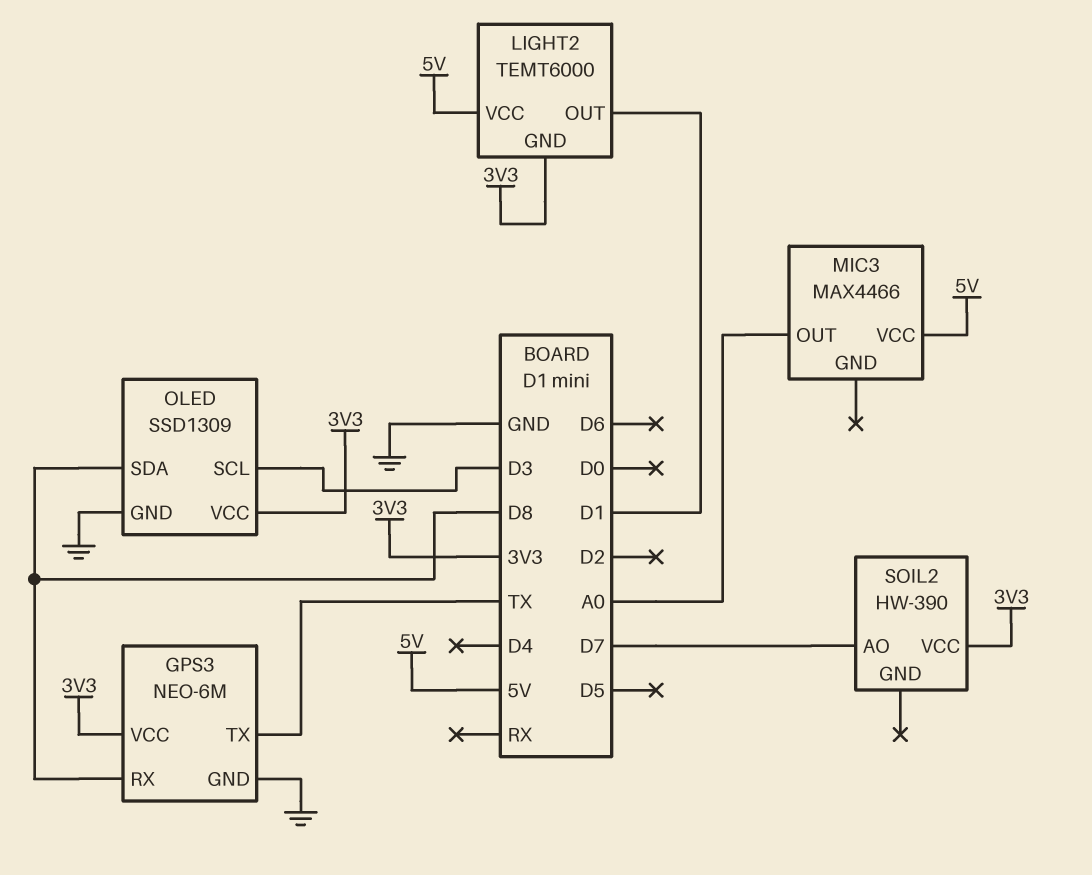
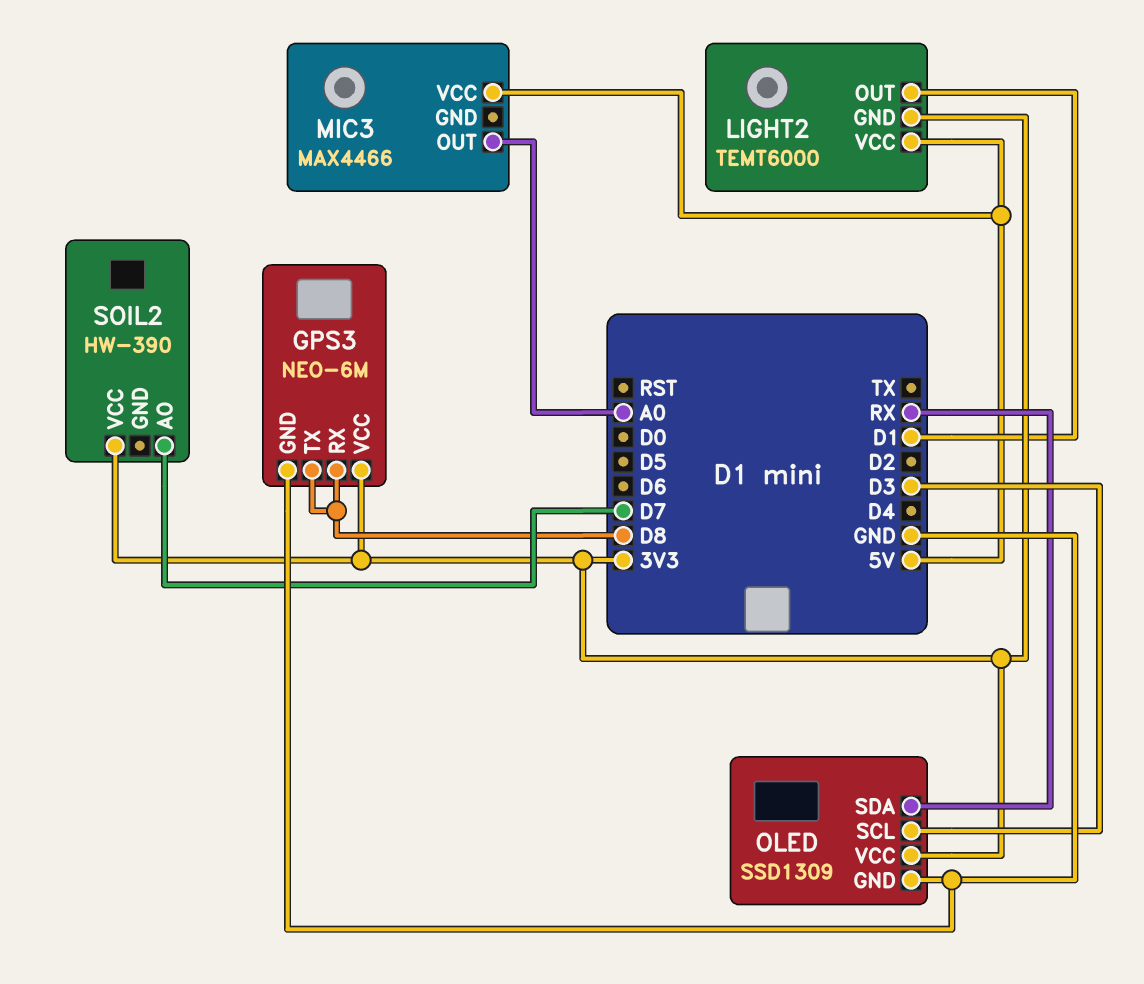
GPS3 pin TX: TX -> D8
OLED pin SDA: D8 -> RX

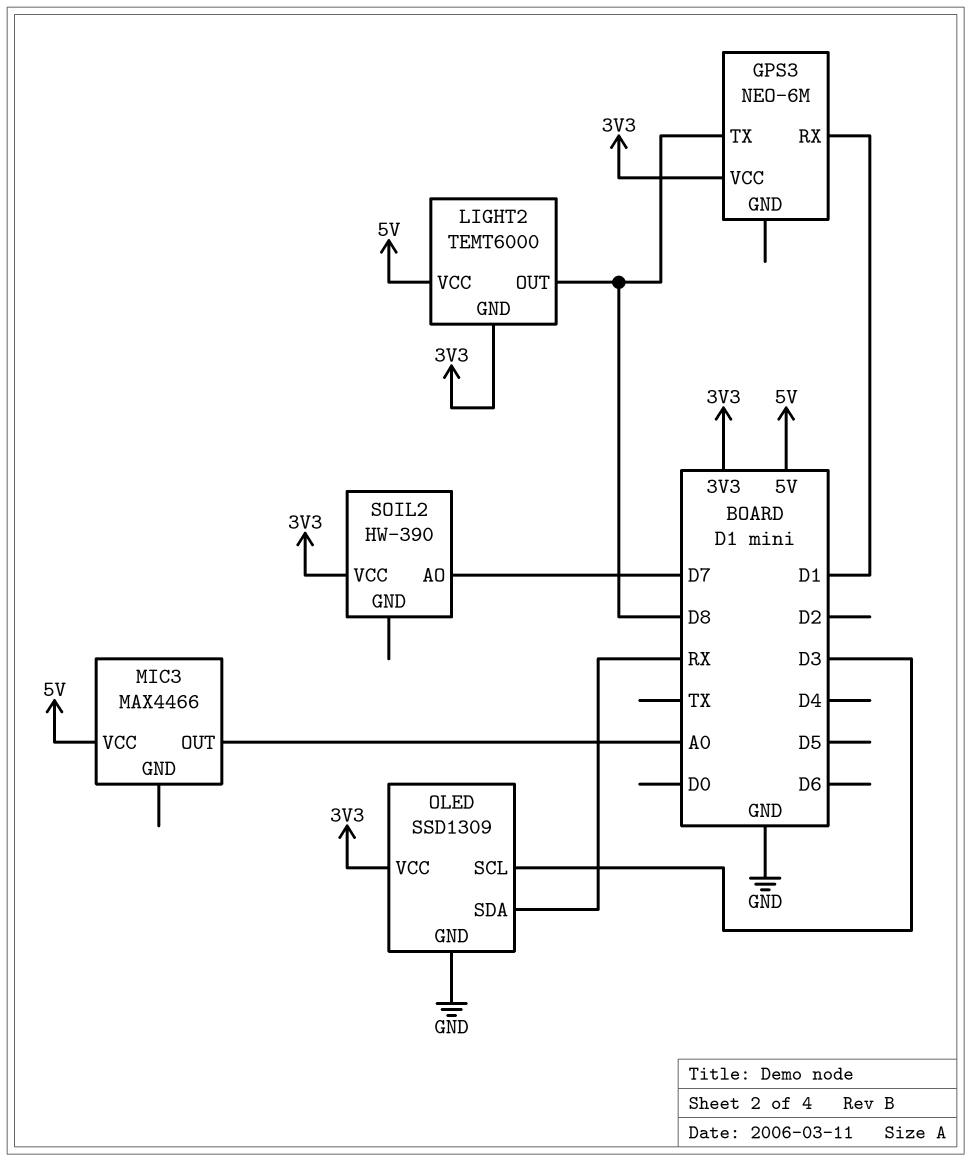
GPS3 pin GND: GND -> none
GPS3 pin RX: D8 -> D1
LIGHT2 pin OUT: D1 -> D8

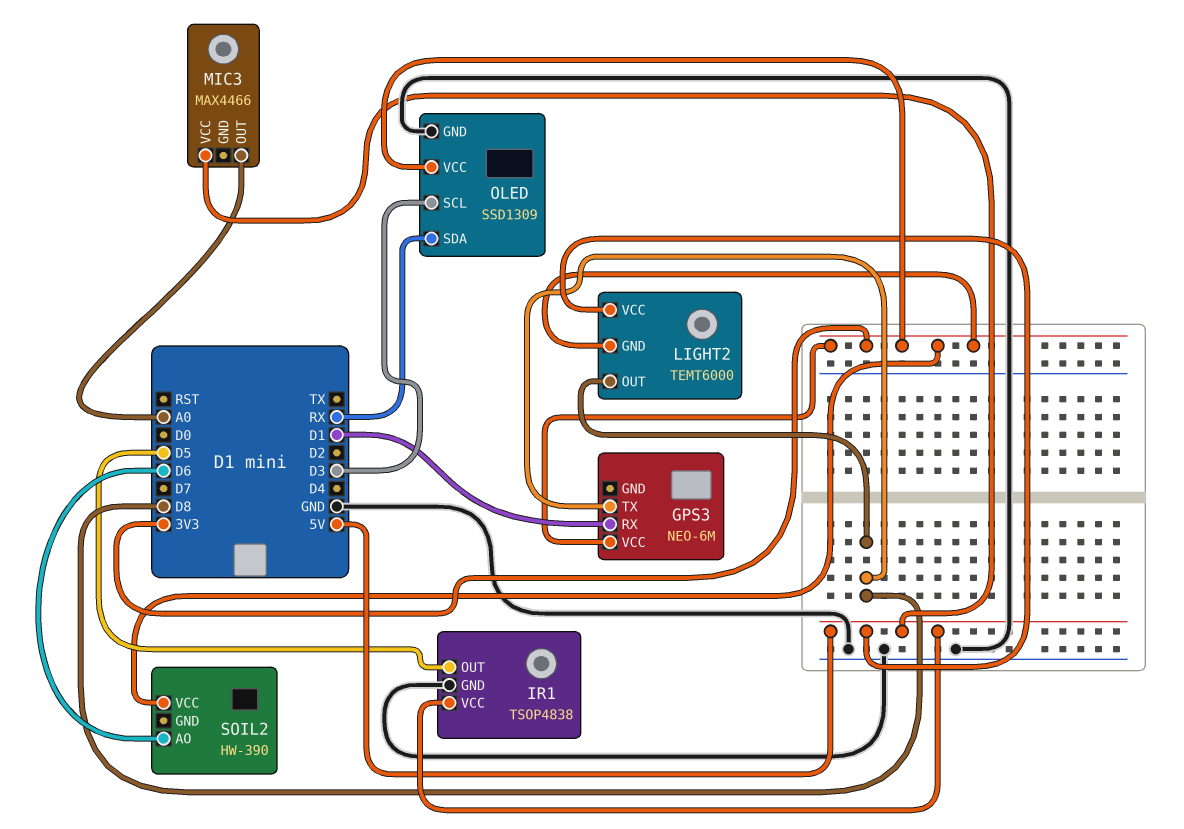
IR1: none -> TSOP4838
IR1 pin GND: none -> GND
IR1 pin OUT: none -> D5
IR1 pin VCC: none -> 5V
SOIL2 pin AO: D7 -> D6

